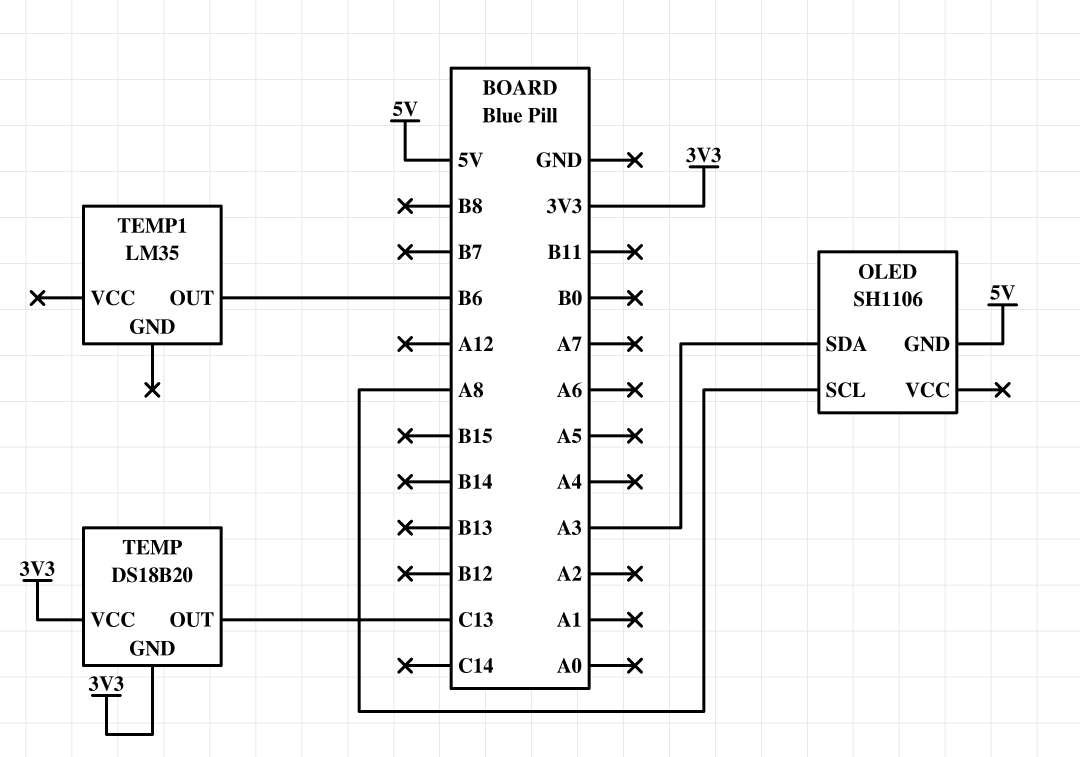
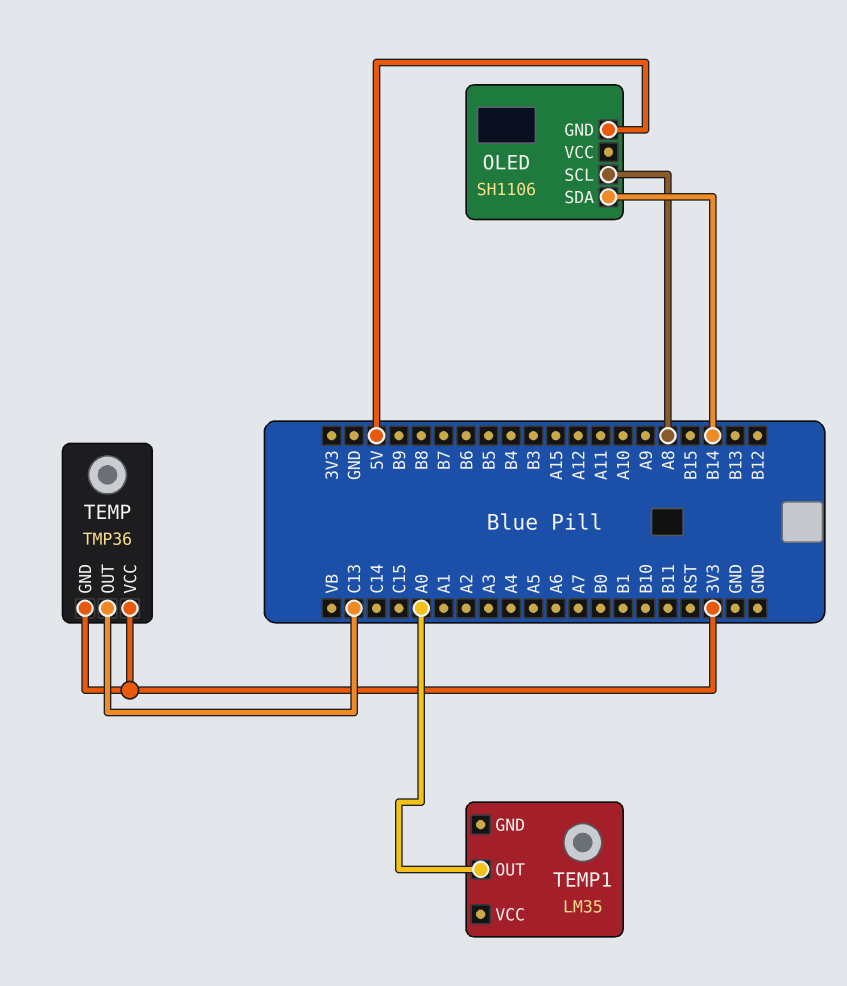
OLED pin SDA: A3 -> B14
TEMP: DS18B20 -> TMP36
TEMP1 pin OUT: B6 -> A0

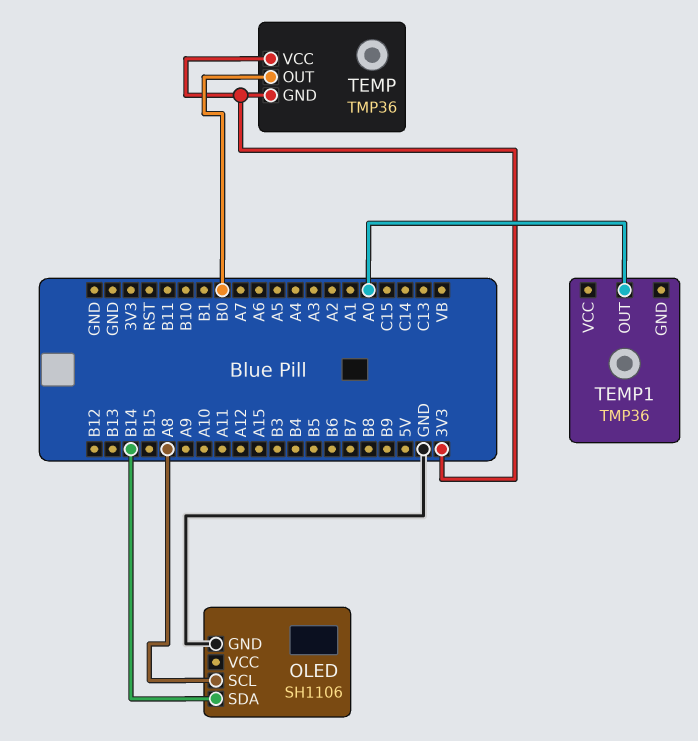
OLED pin GND: 5V -> GND
TEMP pin OUT: C13 -> B0
TEMP1: LM35 -> TMP36

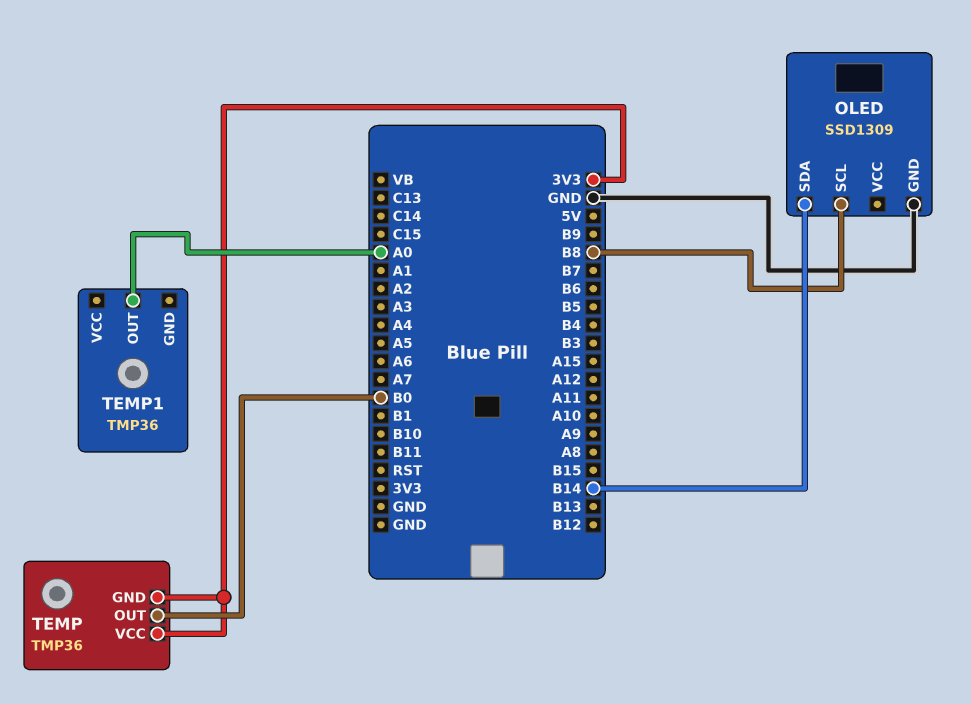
OLED: SH1106 -> SSD1309
OLED pin SCL: A8 -> B8

